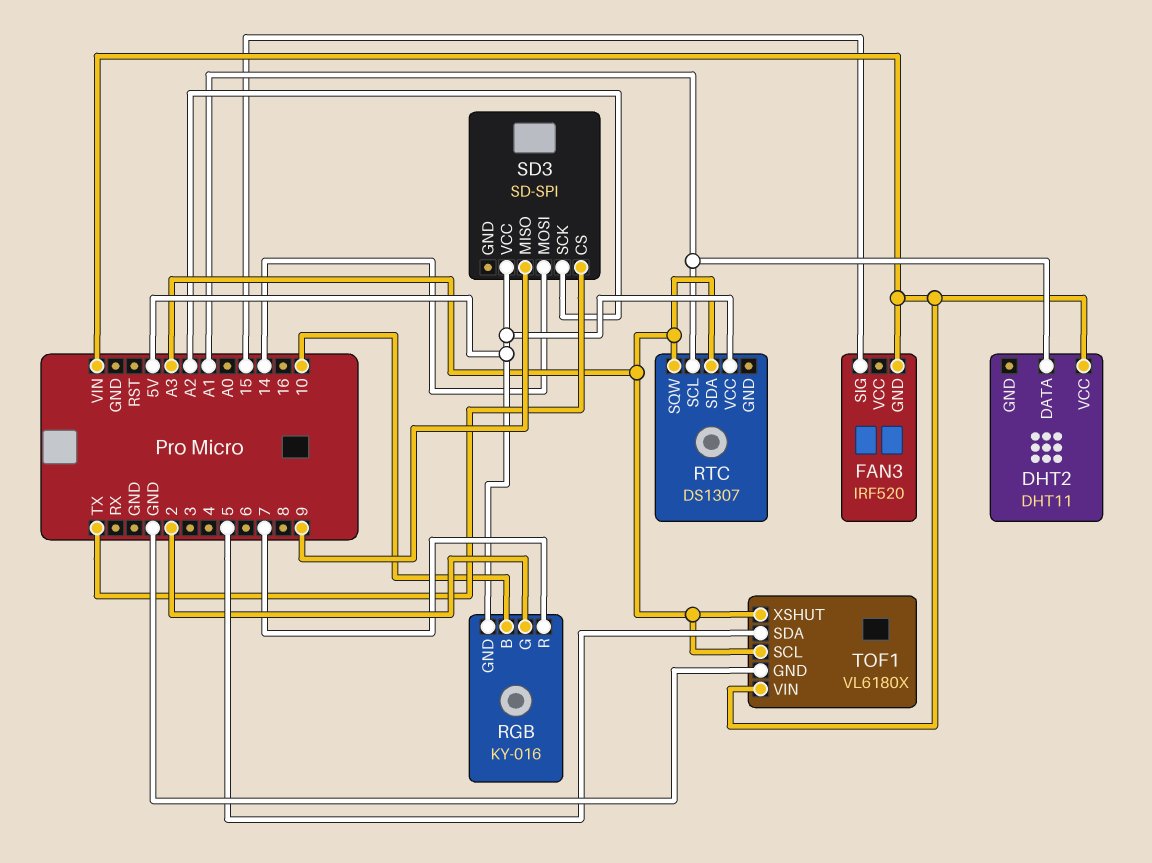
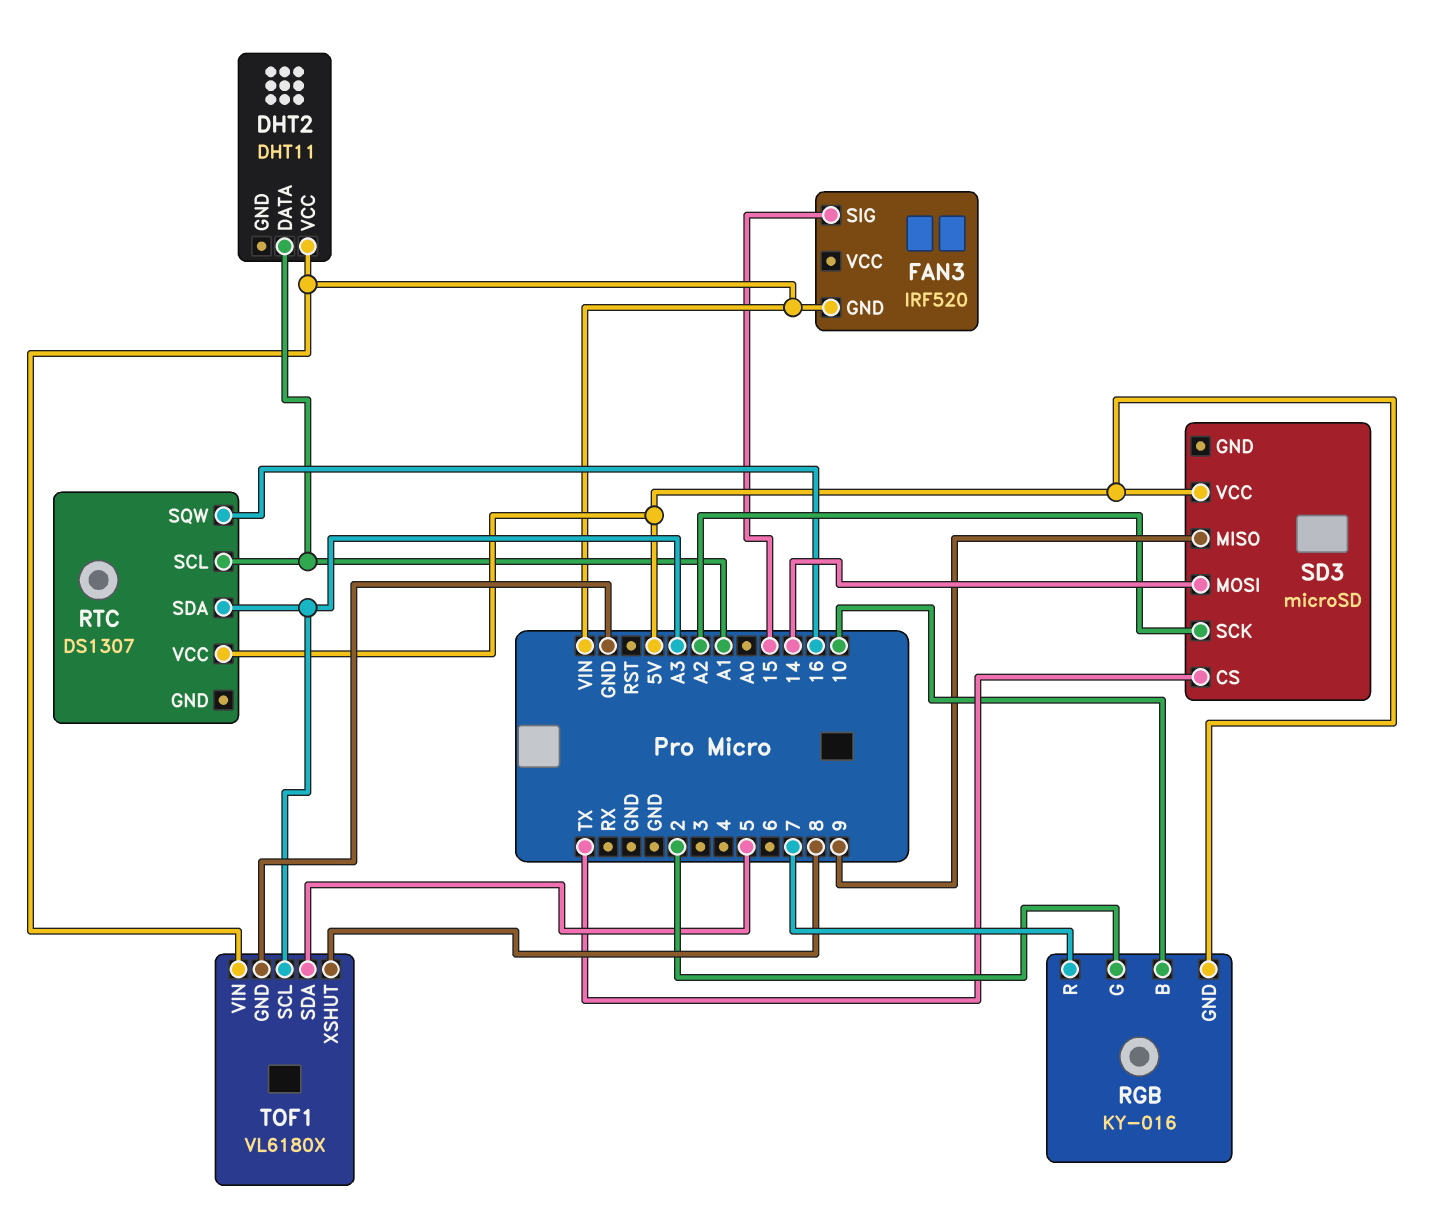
RTC pin SQW: A3 -> 16
SD3: SD-SPI -> microSD
TOF1 pin XSHUT: A3 -> 8

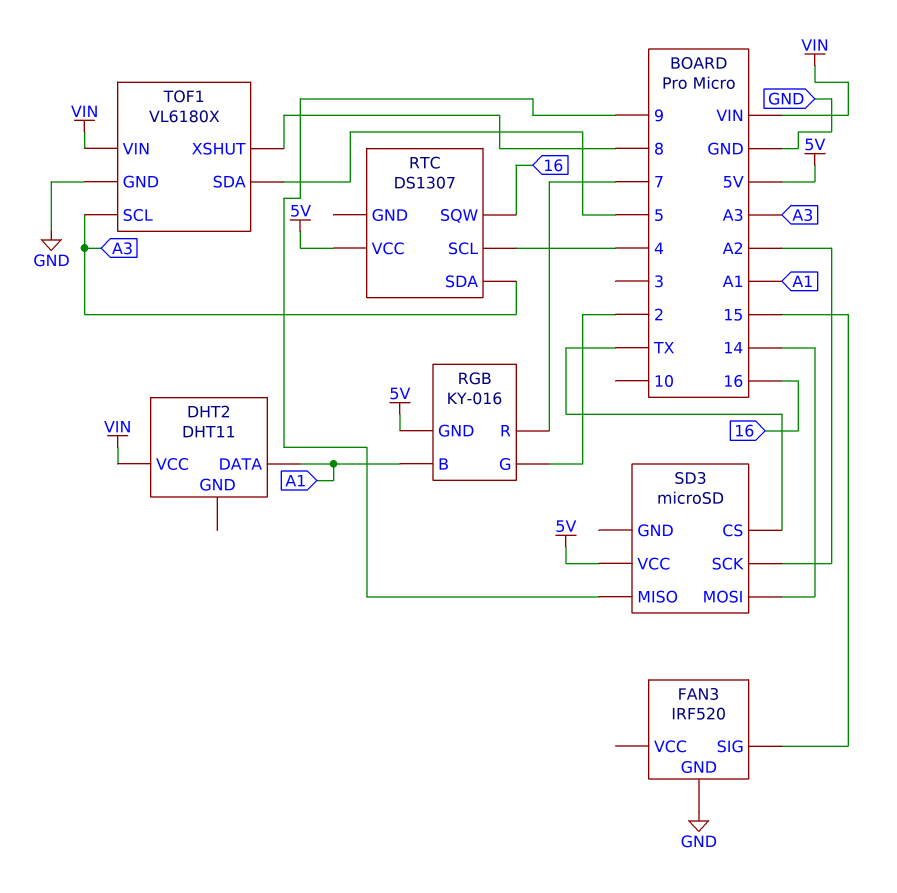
FAN3 pin GND: VIN -> GND
RGB pin B: 10 -> A1
RTC pin SCL: A1 -> 4

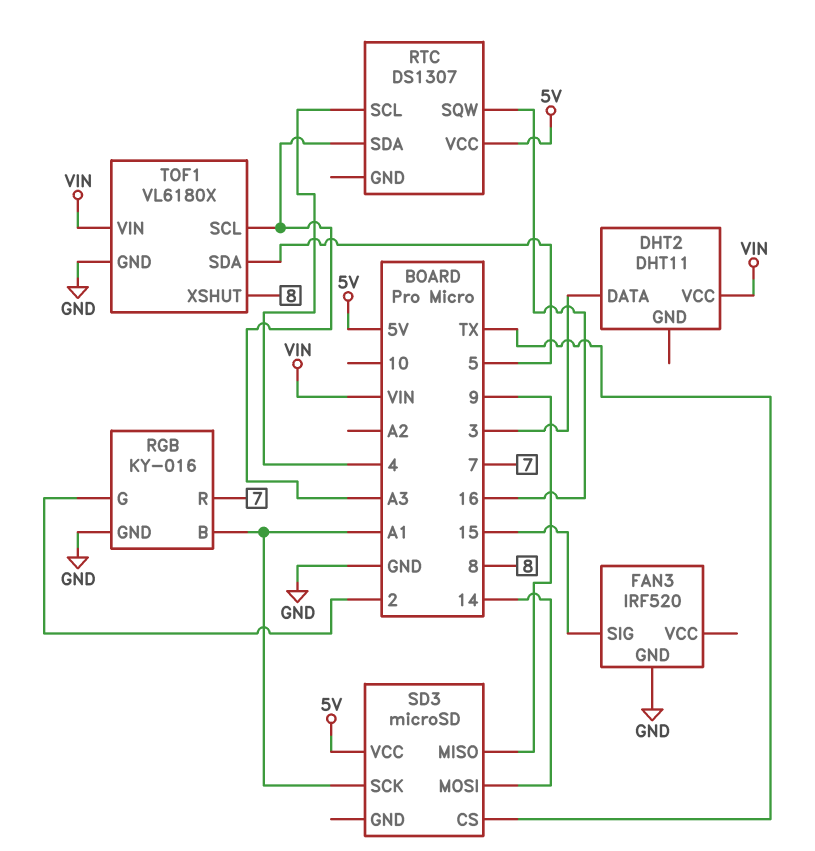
DHT2 pin DATA: A1 -> 3
RGB pin GND: 5V -> GND
SD3 pin SCK: A2 -> A1

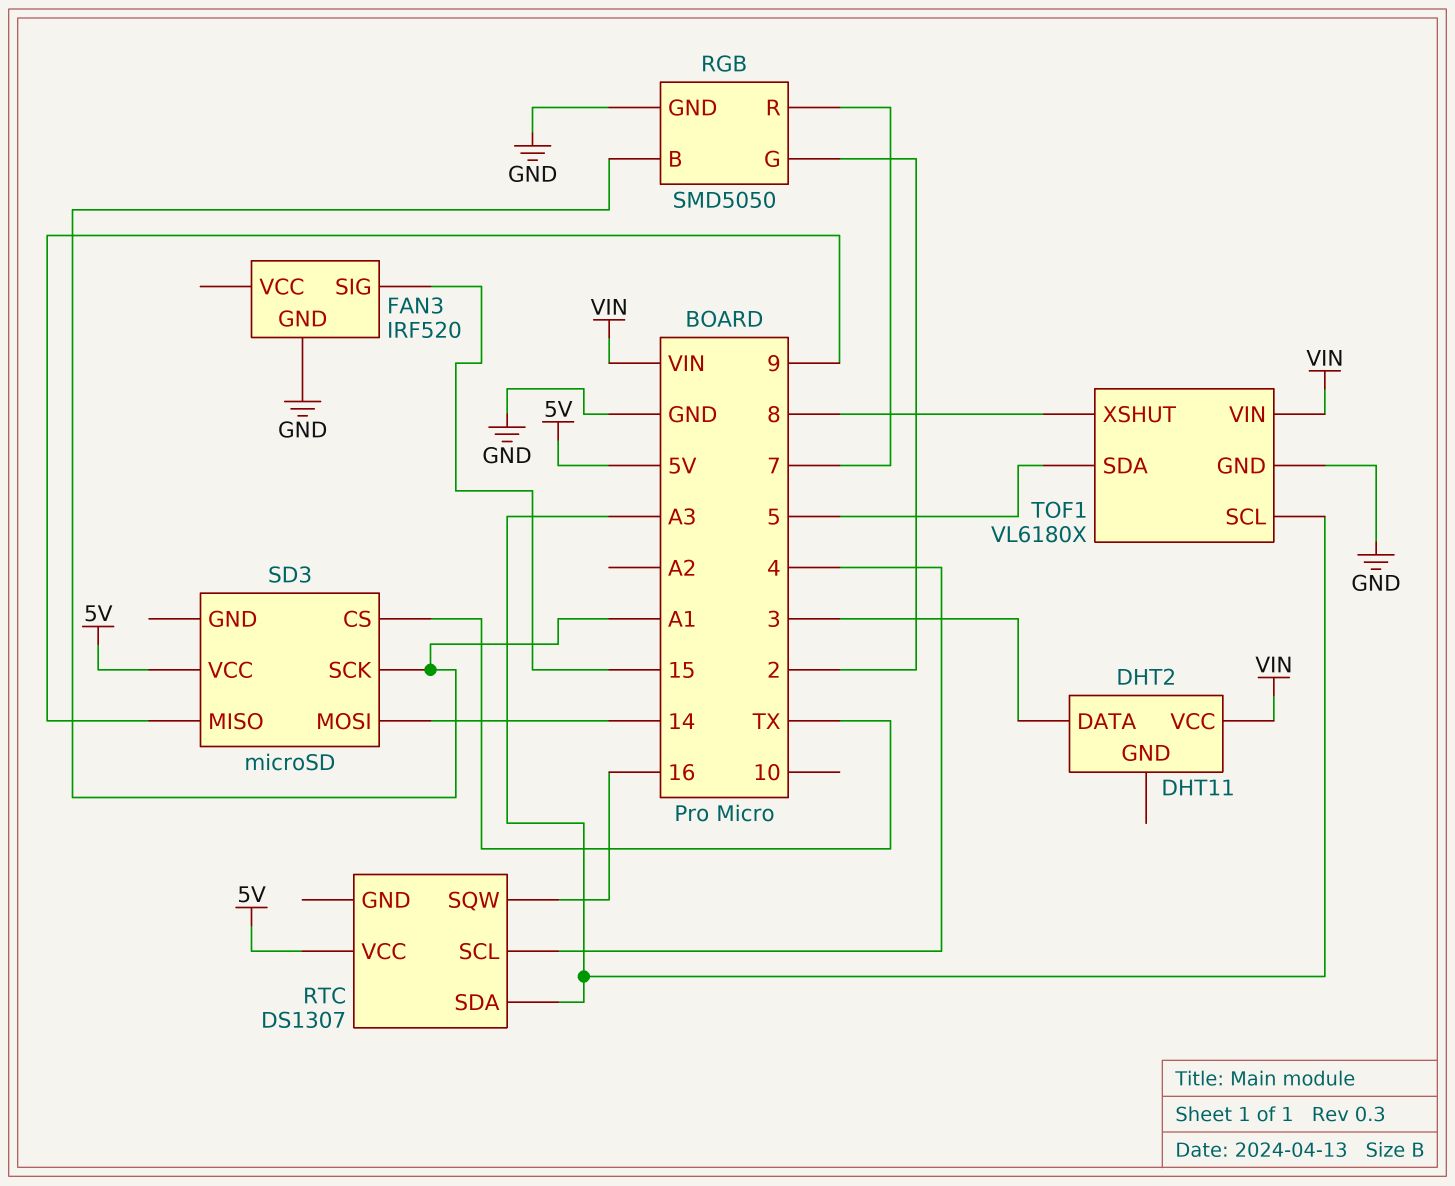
RGB: KY-016 -> SMD5050

